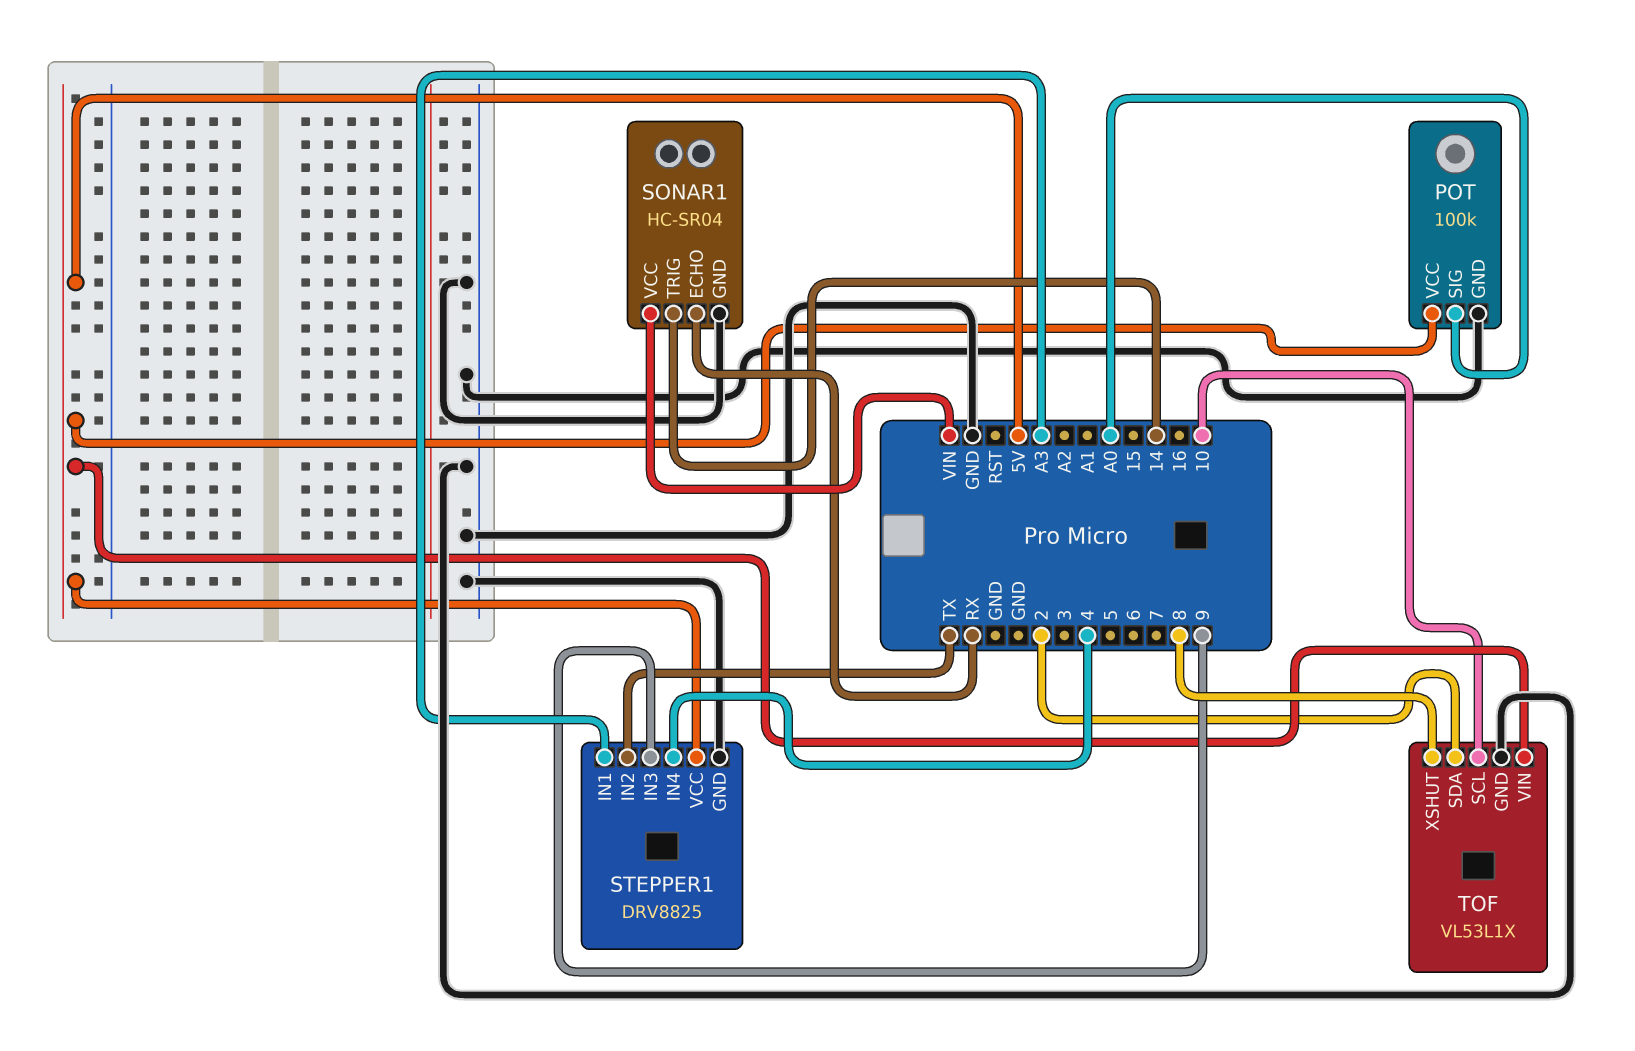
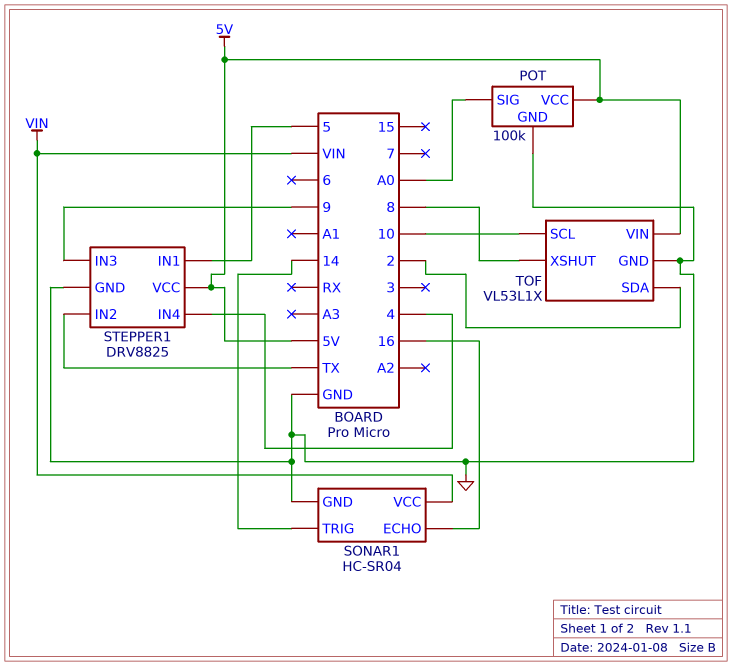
SONAR1 pin ECHO: RX -> 16
STEPPER1 pin IN1: A3 -> 5

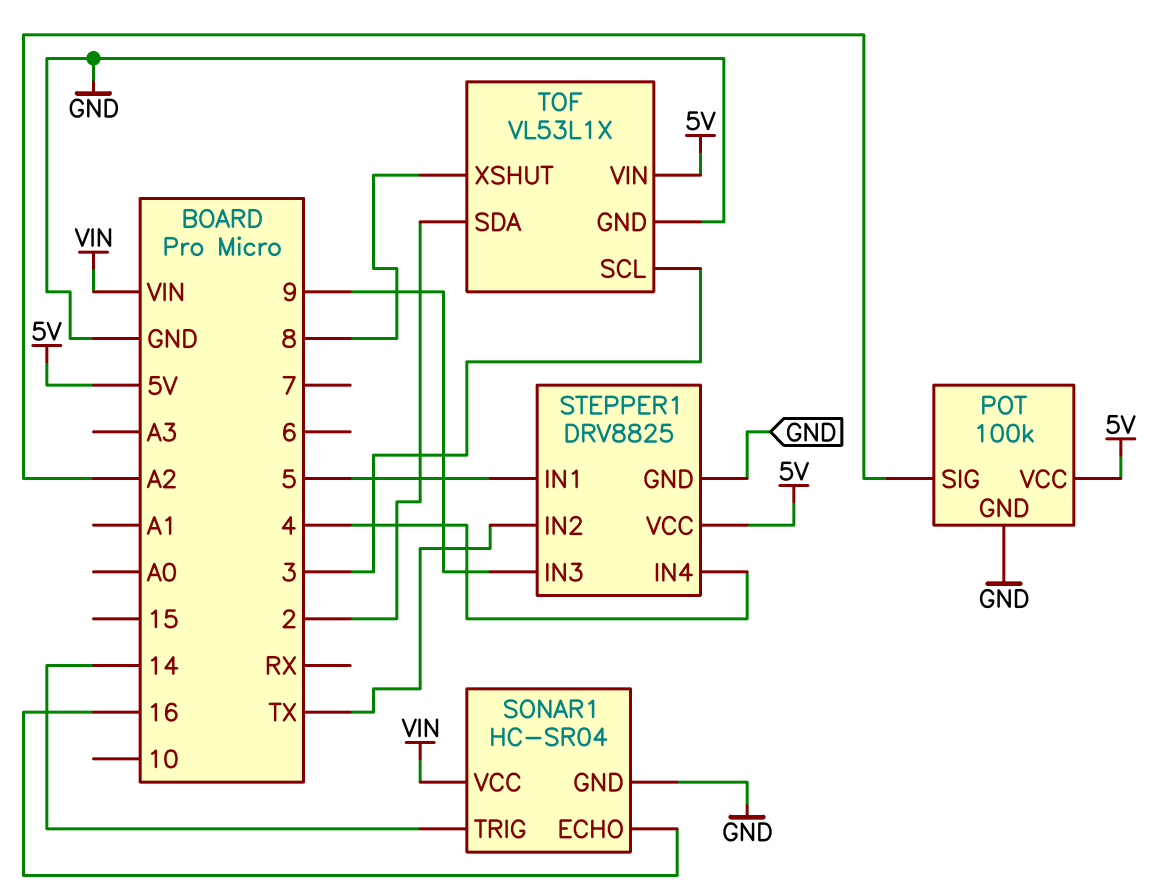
POT pin SIG: A0 -> A2
TOF pin SCL: 10 -> 3

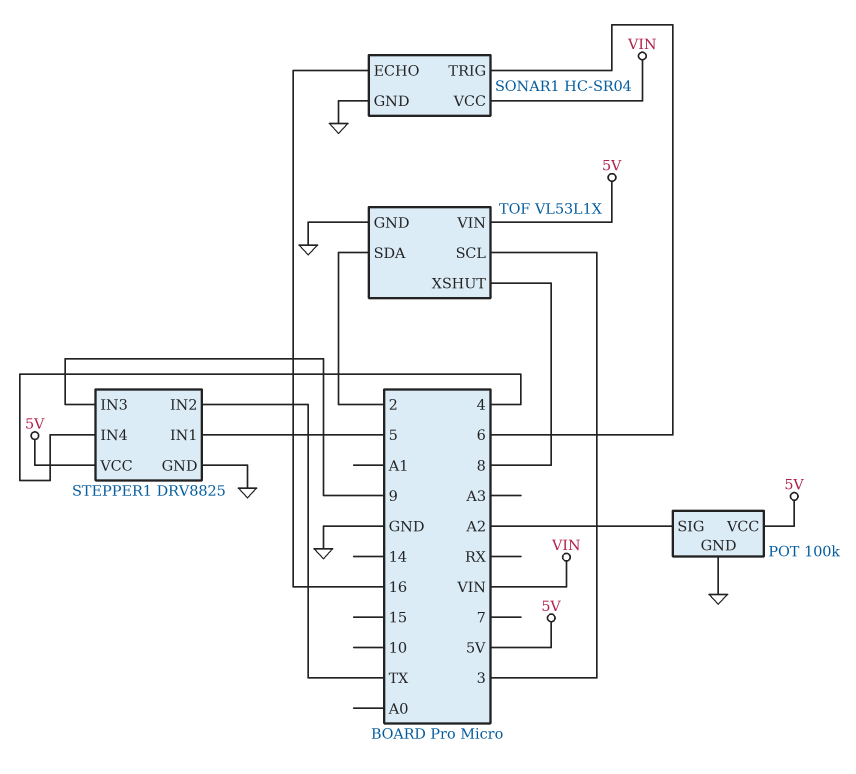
SONAR1 pin TRIG: 14 -> 6

